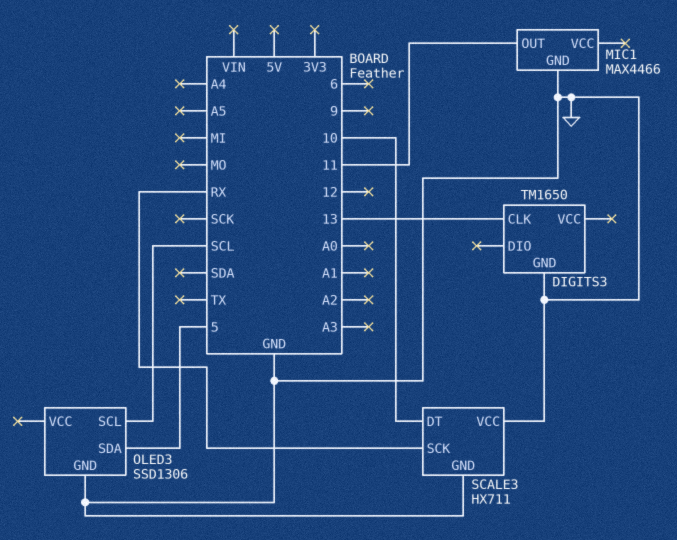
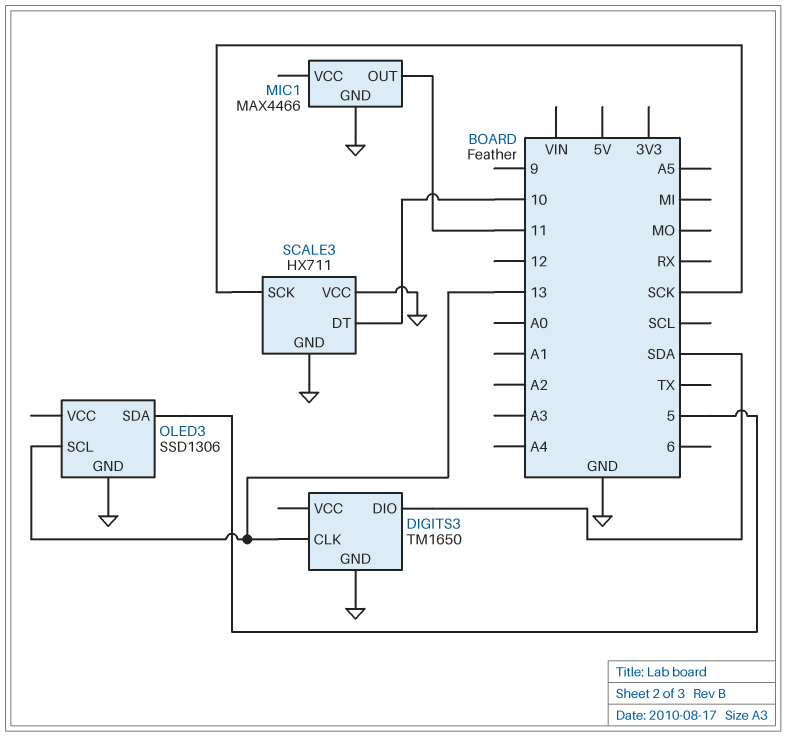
DIGITS3 pin DIO: none -> SDA
OLED3 pin SCL: SCL -> 13
SCALE3 pin SCK: RX -> SCK

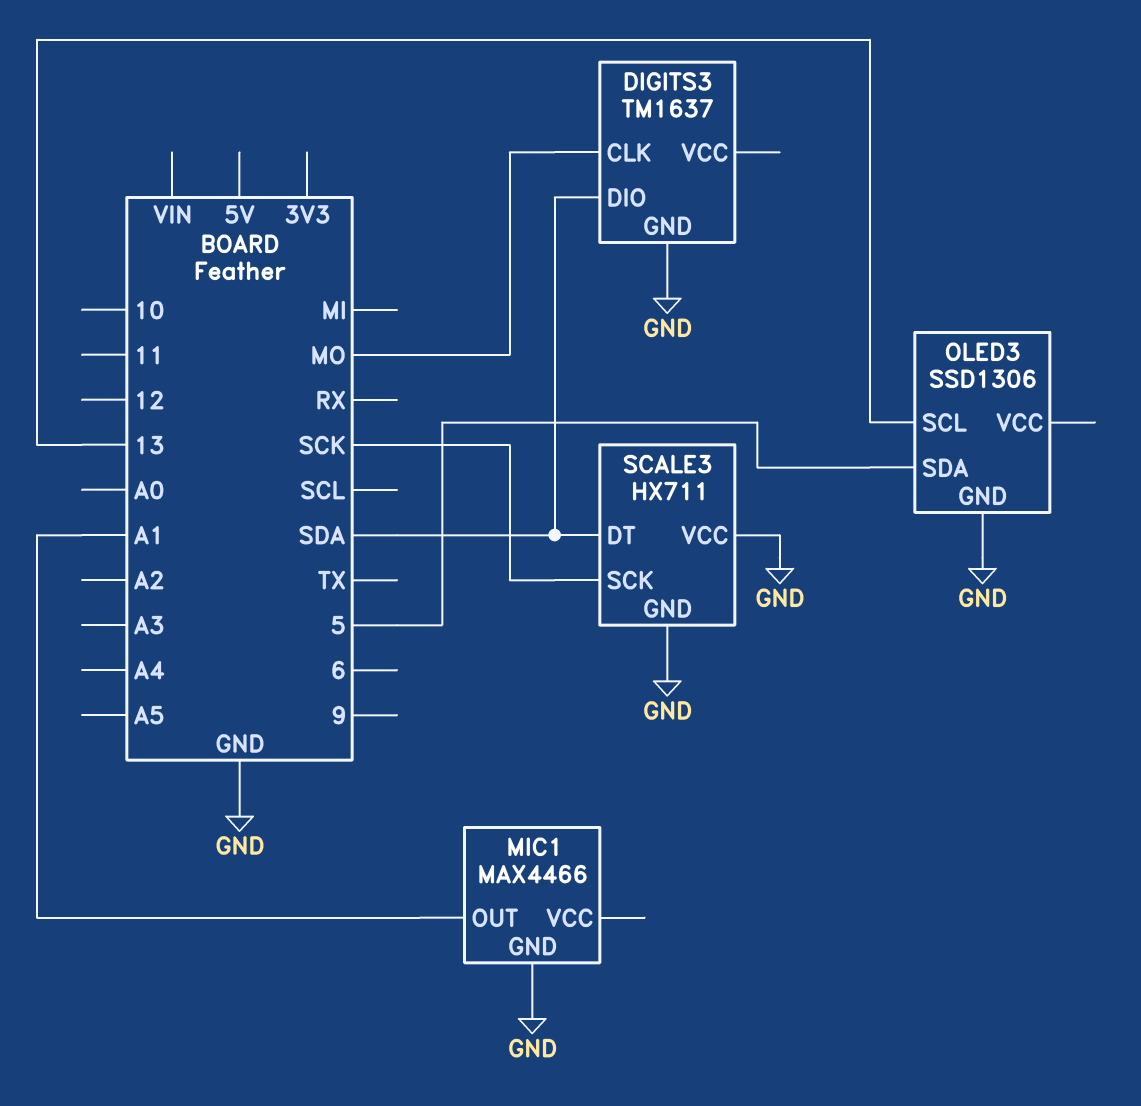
DIGITS3: TM1650 -> TM1637
DIGITS3 pin CLK: 13 -> MO
MIC1 pin OUT: 11 -> A1
SCALE3 pin DT: 10 -> SDA

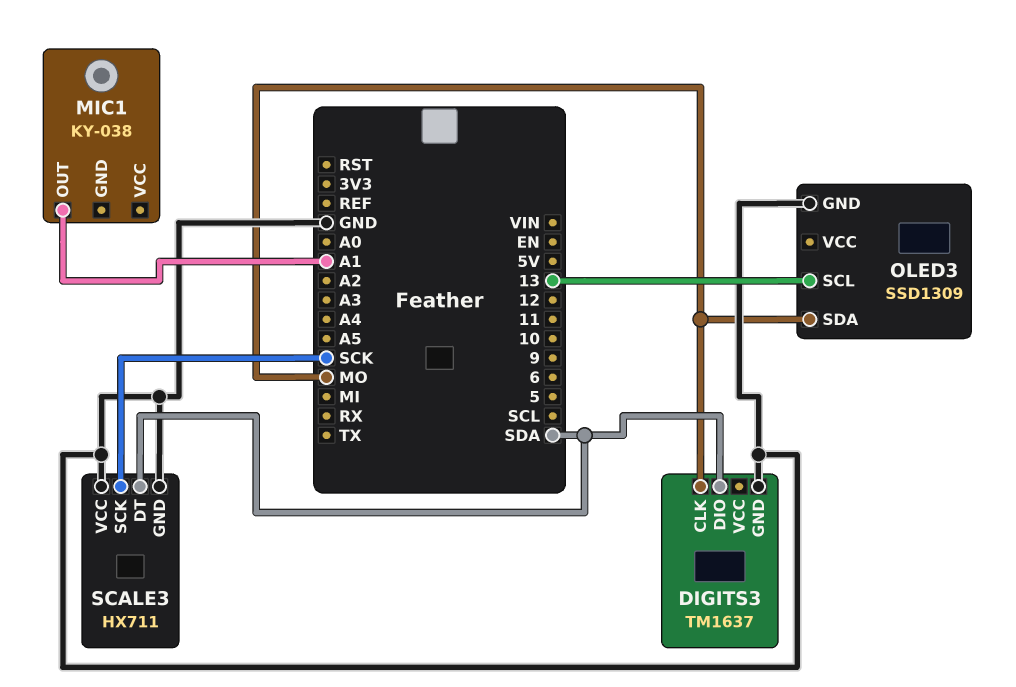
MIC1: MAX4466 -> KY-038
MIC1 pin GND: GND -> none
OLED3: SSD1306 -> SSD1309
OLED3 pin SDA: 5 -> MO

